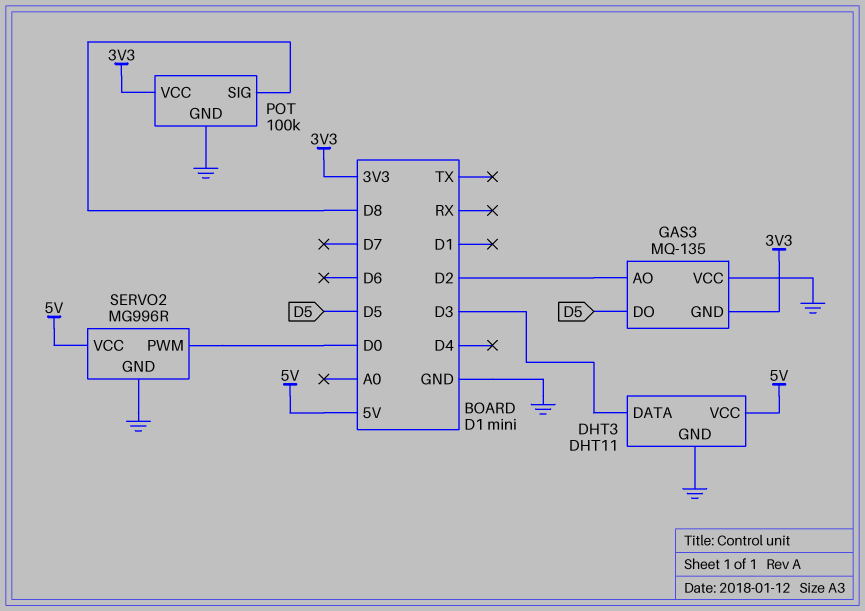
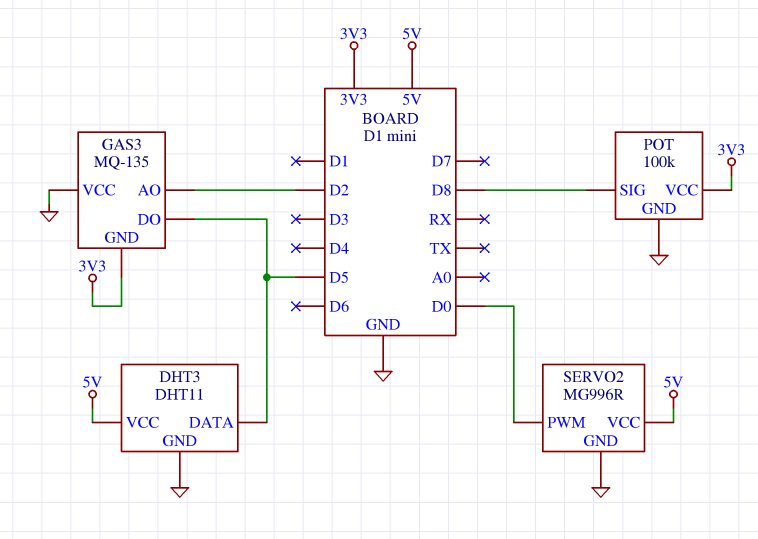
DHT3 pin DATA: D3 -> D5

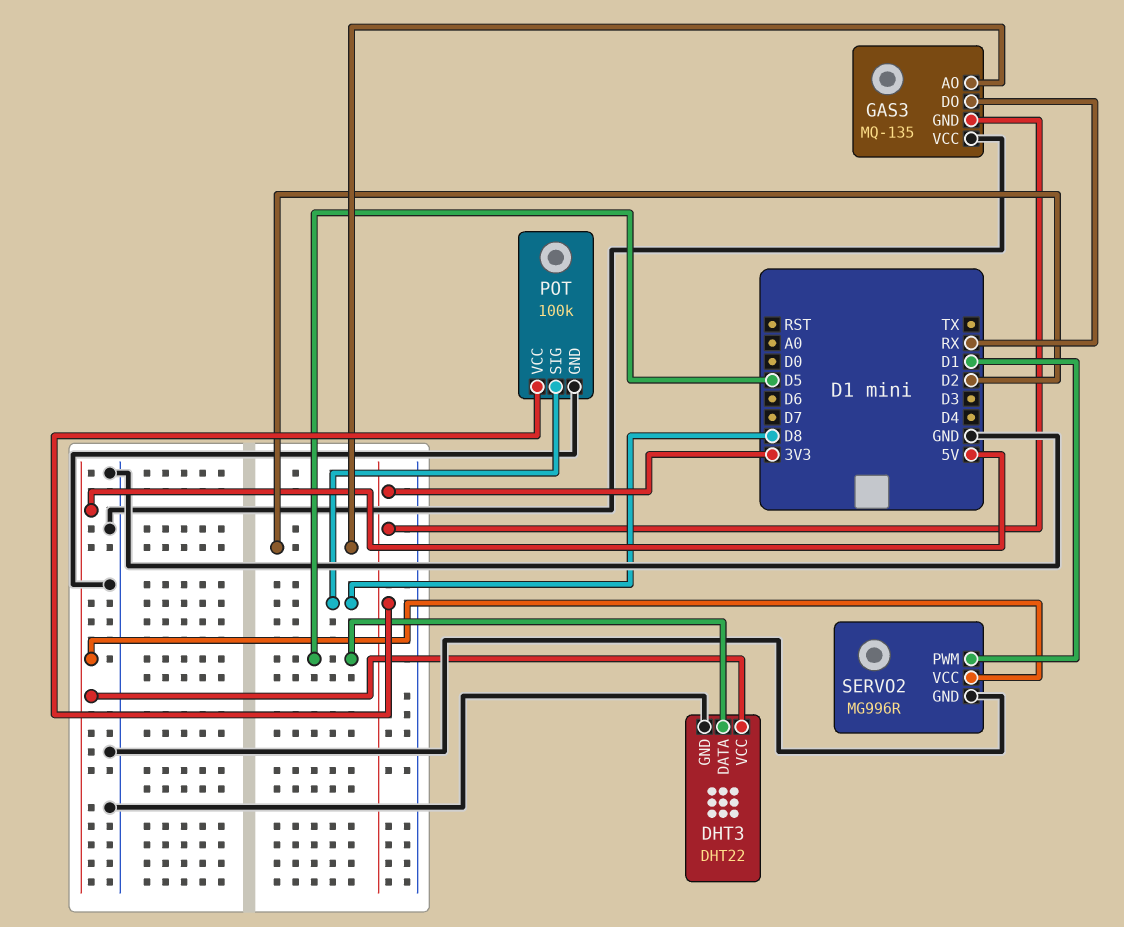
DHT3: DHT11 -> DHT22
GAS3 pin DO: D5 -> RX
SERVO2 pin PWM: D0 -> D1

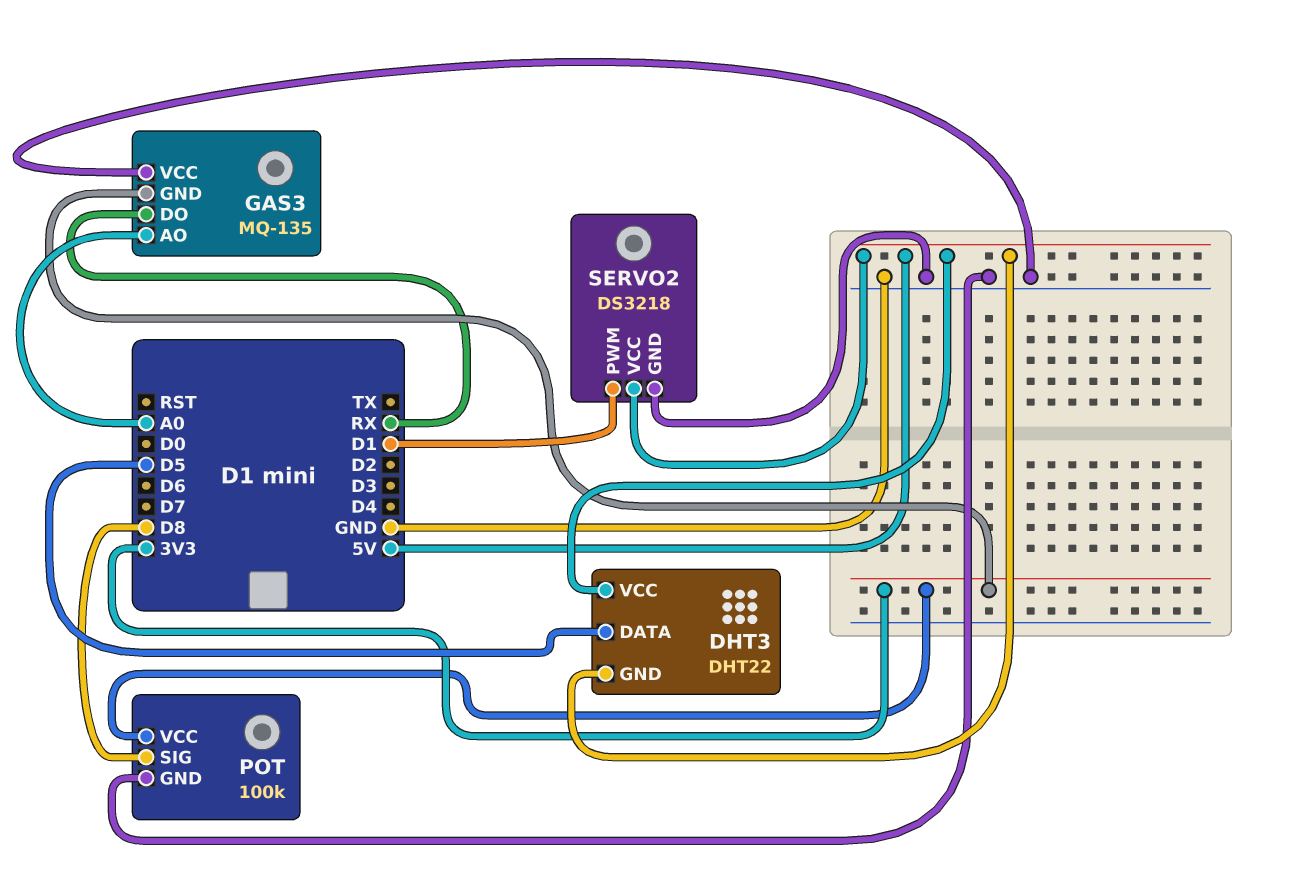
DHT3 pin GND: GND -> 5V
GAS3 pin AO: D2 -> A0
SERVO2: MG996R -> DS3218

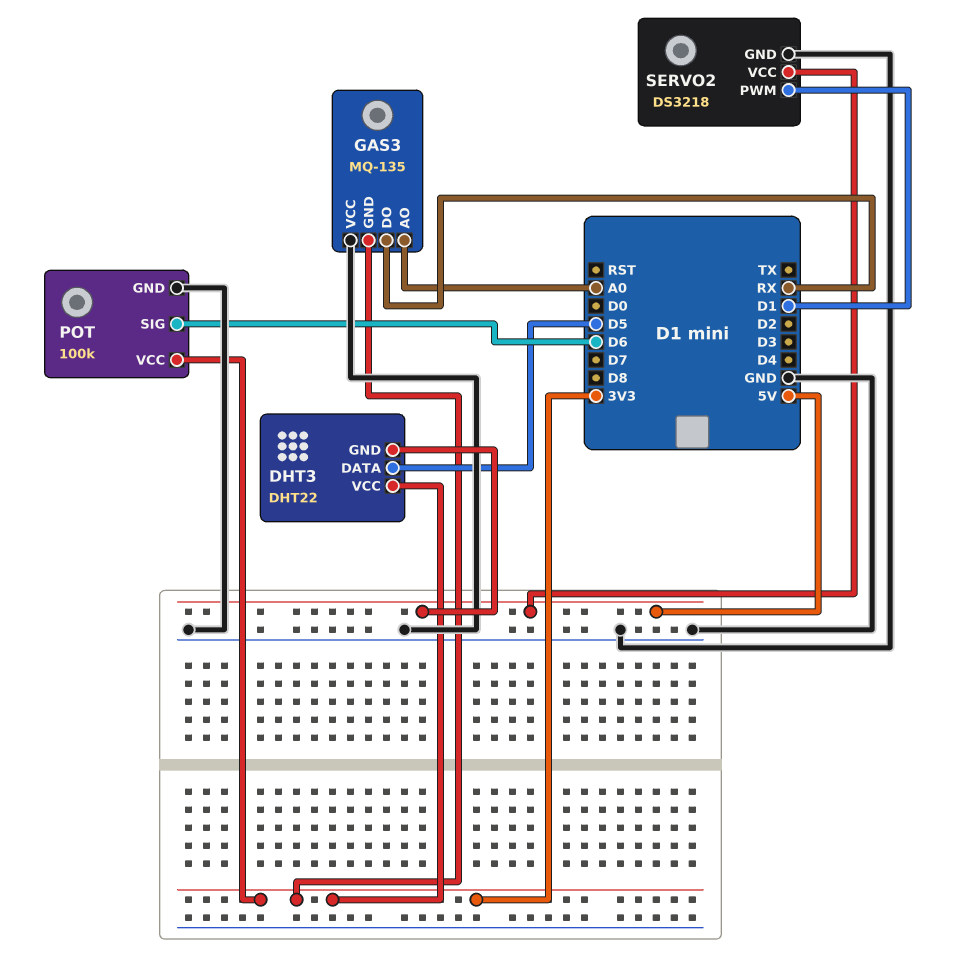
DHT3 pin VCC: 5V -> 3V3
POT pin SIG: D8 -> D6

